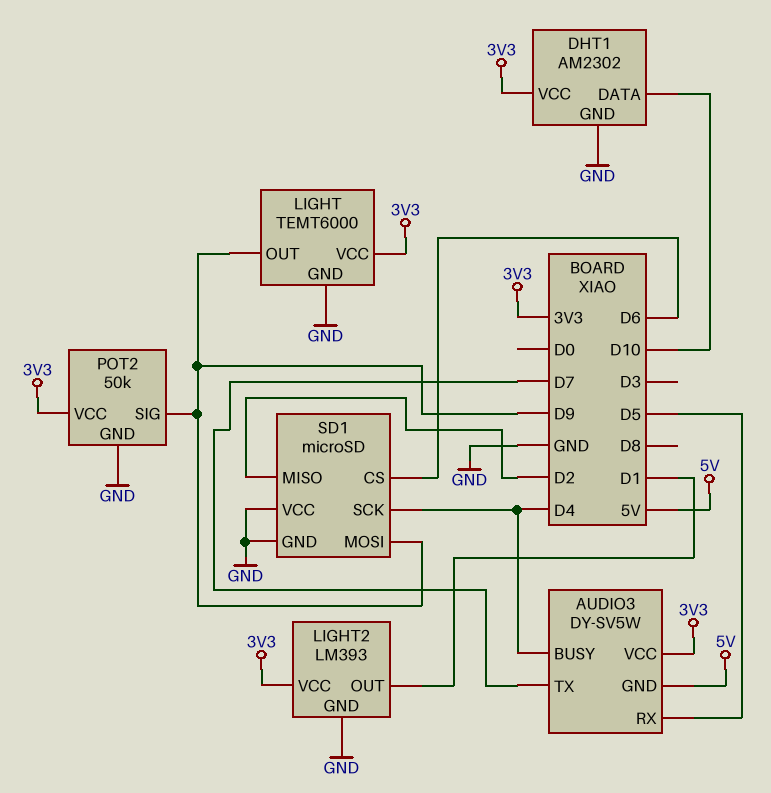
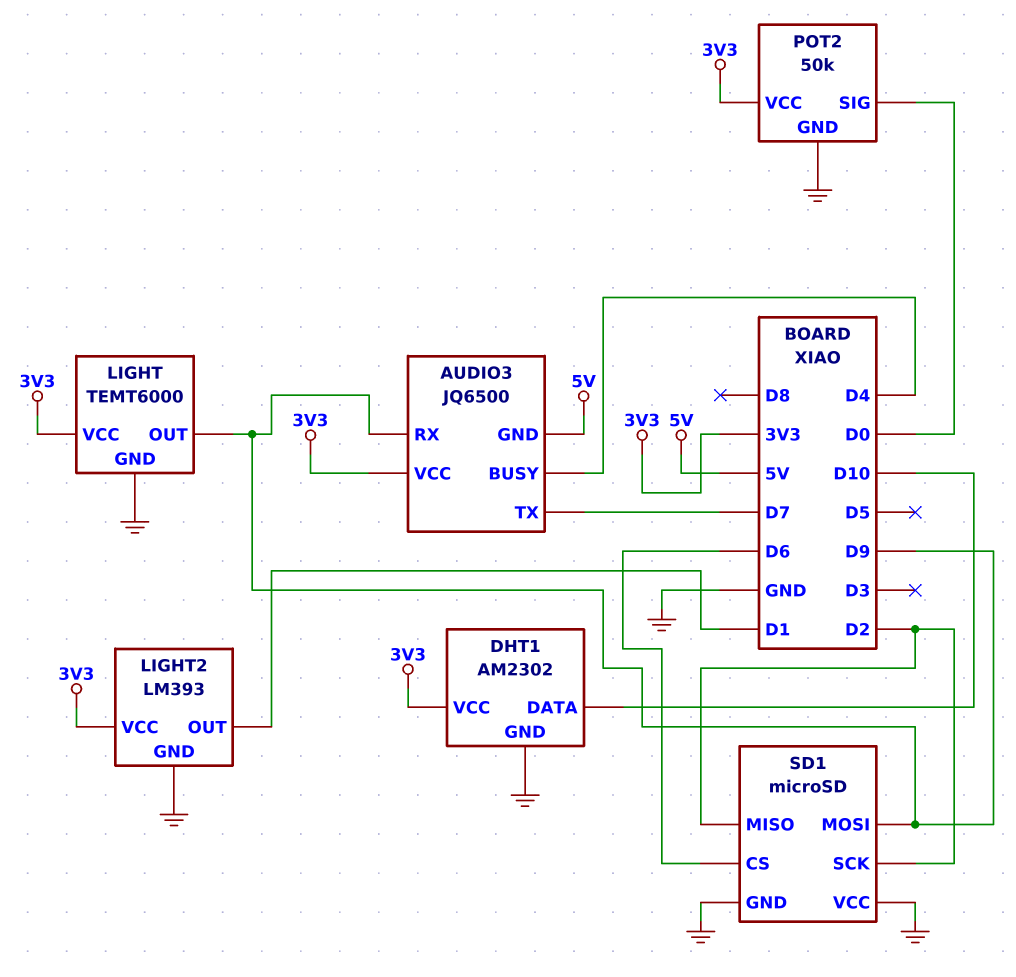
AUDIO3: DY-SV5W -> JQ6500
AUDIO3 pin RX: D5 -> D9
POT2 pin SIG: D9 -> D0
SD1 pin SCK: D4 -> D2

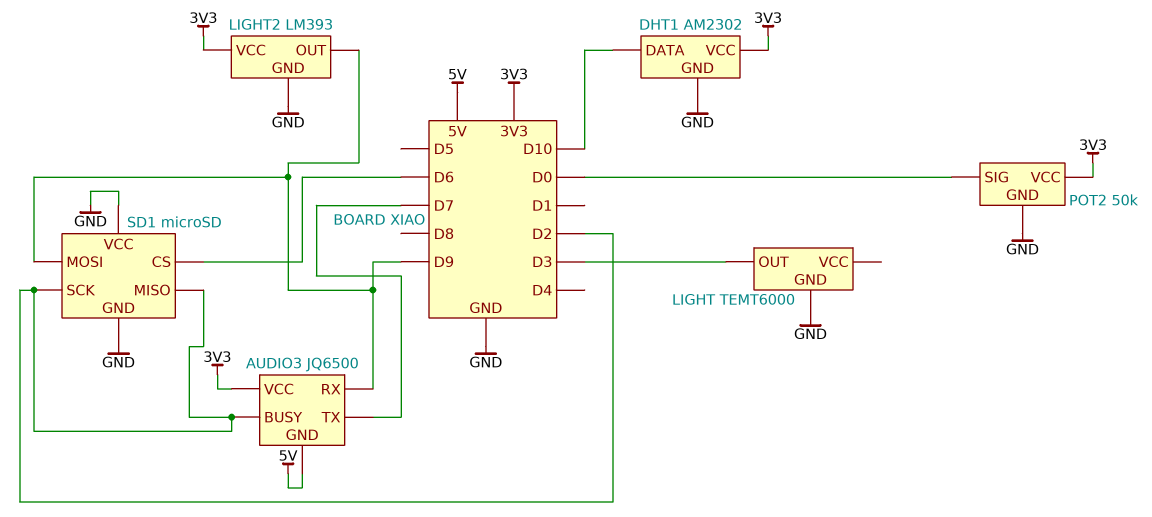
AUDIO3 pin BUSY: D4 -> D2
LIGHT pin OUT: D9 -> D3
LIGHT pin VCC: 3V3 -> none
LIGHT2 pin OUT: D1 -> D9

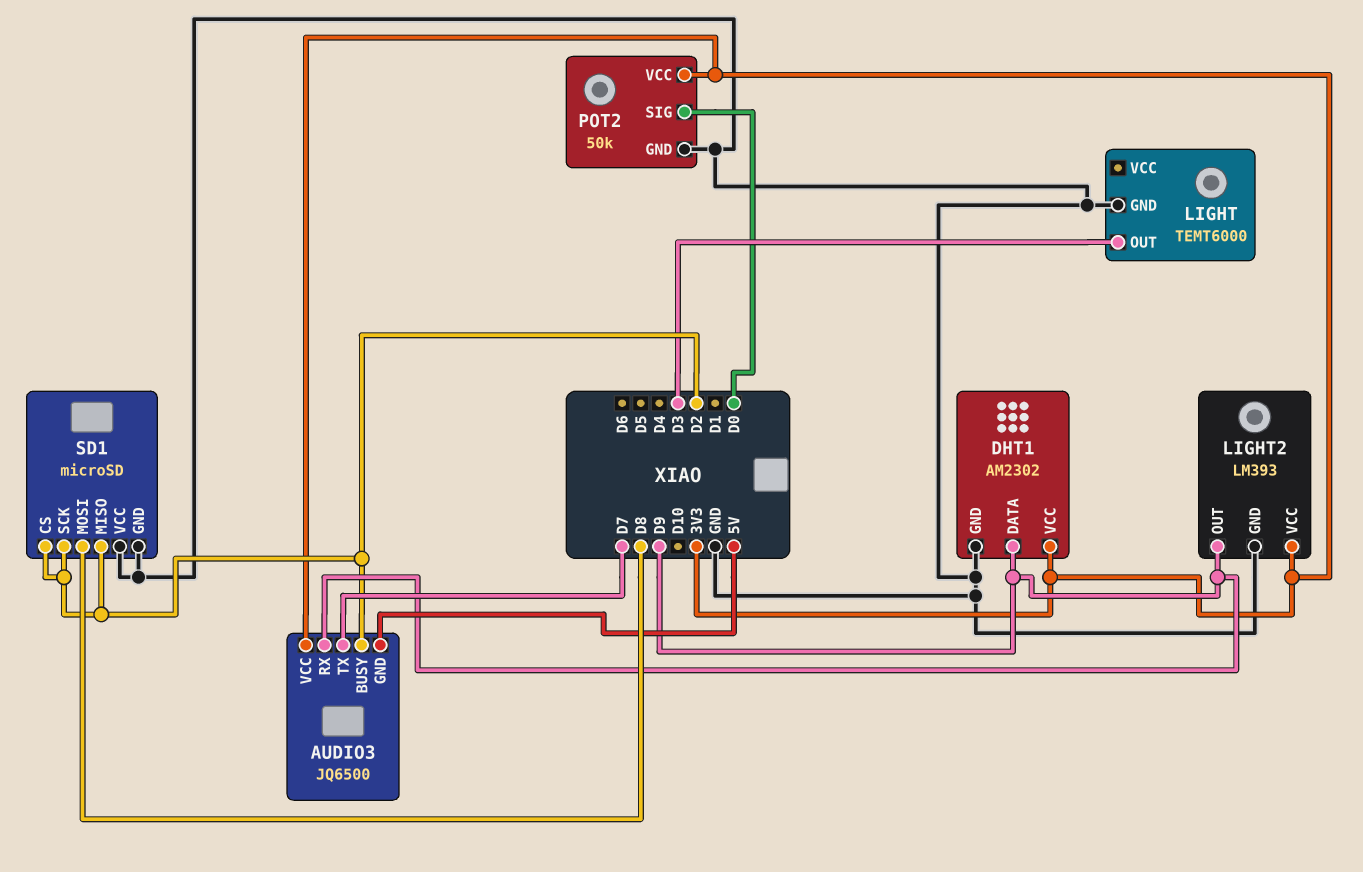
DHT1 pin DATA: D10 -> D9
SD1 pin CS: D6 -> D2
SD1 pin MOSI: D9 -> D8

